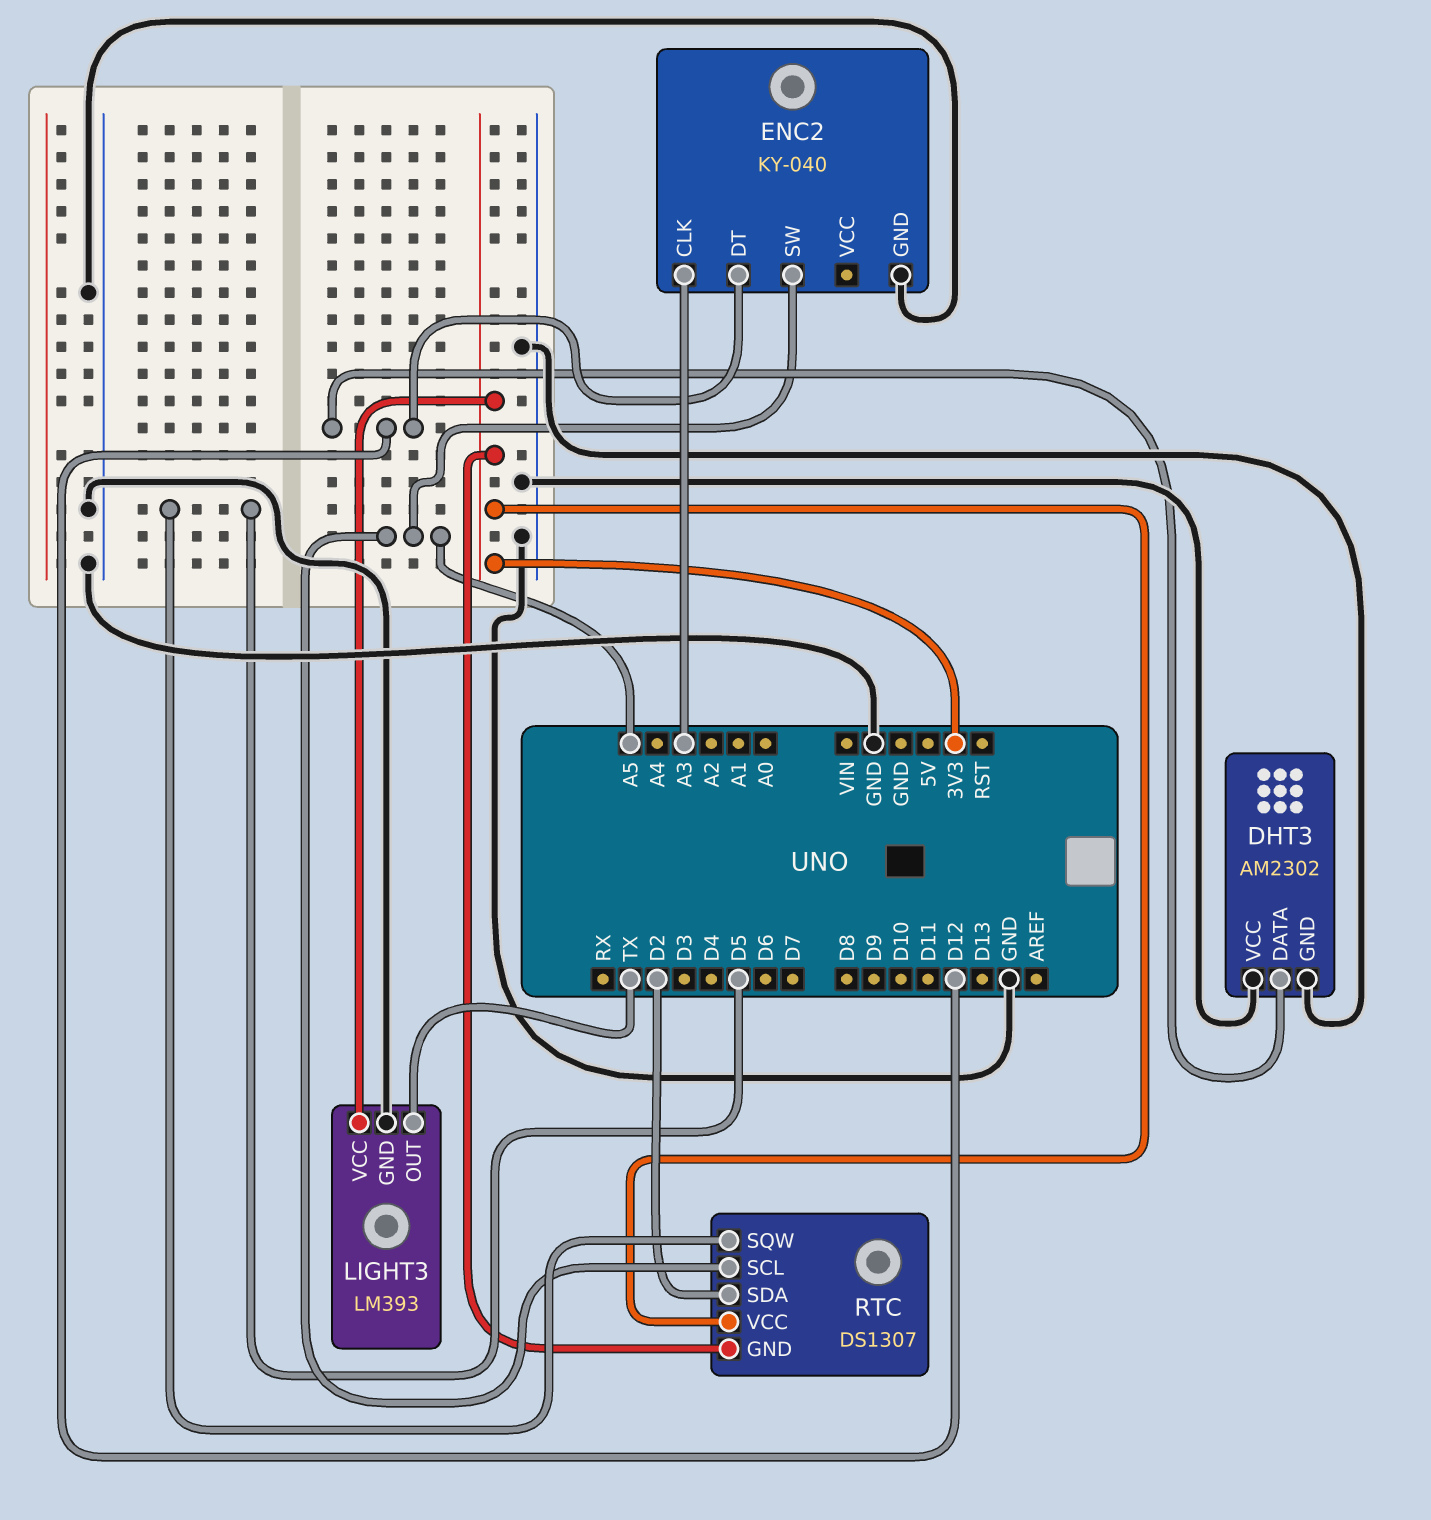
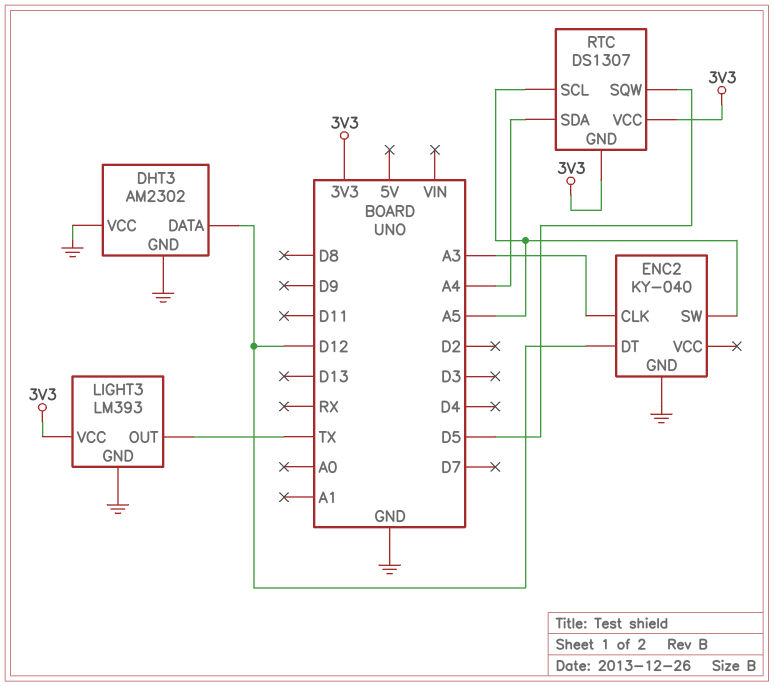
RTC pin SDA: D2 -> A4

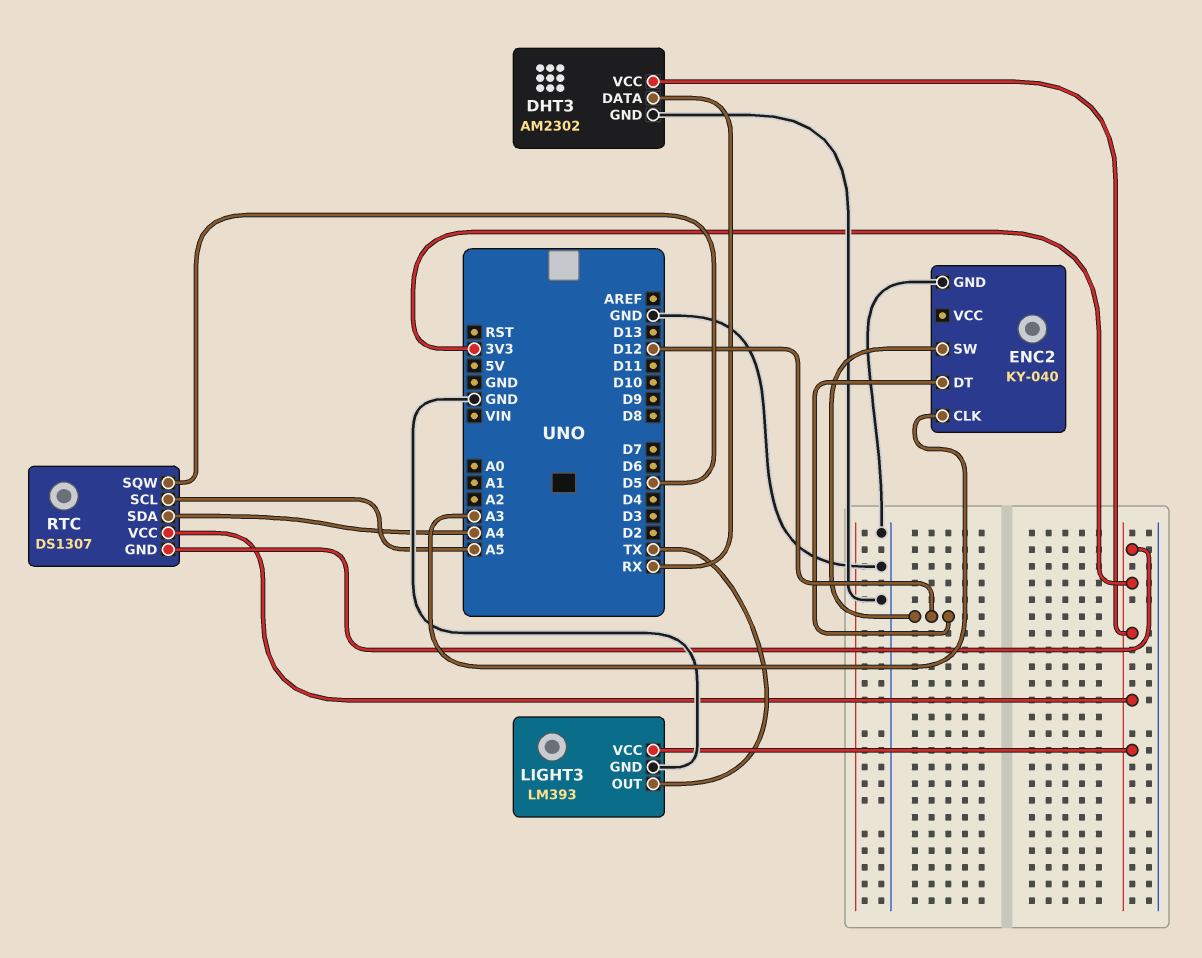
DHT3 pin DATA: D12 -> RX
DHT3 pin VCC: GND -> 3V3
ENC2 pin SW: A5 -> D12

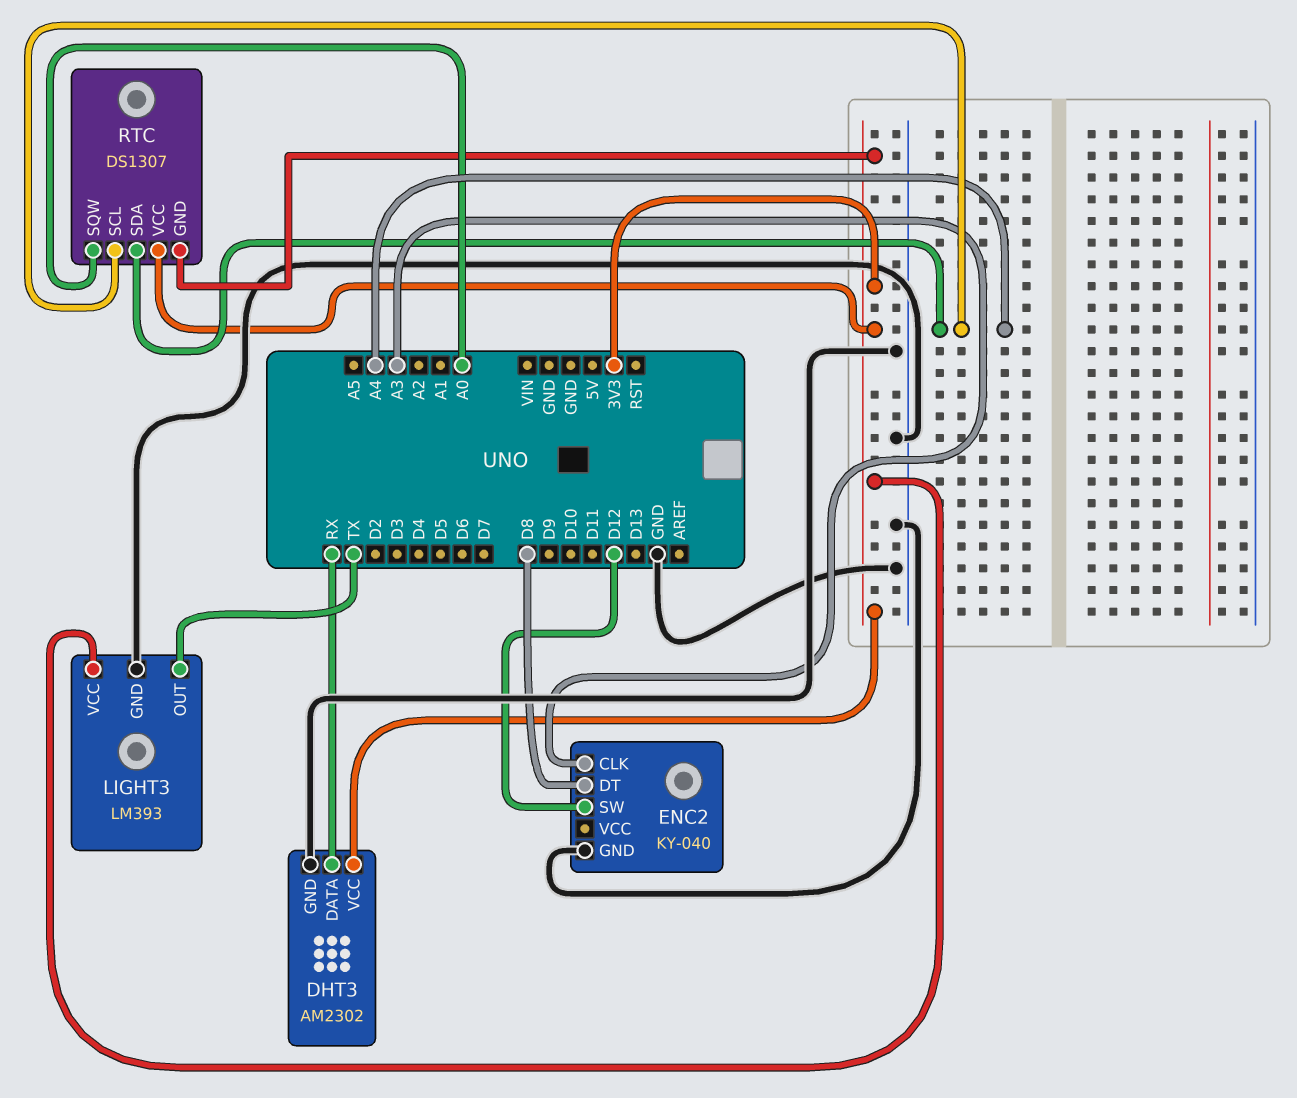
ENC2 pin DT: D12 -> D8
RTC pin SCL: A5 -> A4
RTC pin SQW: D5 -> A0

